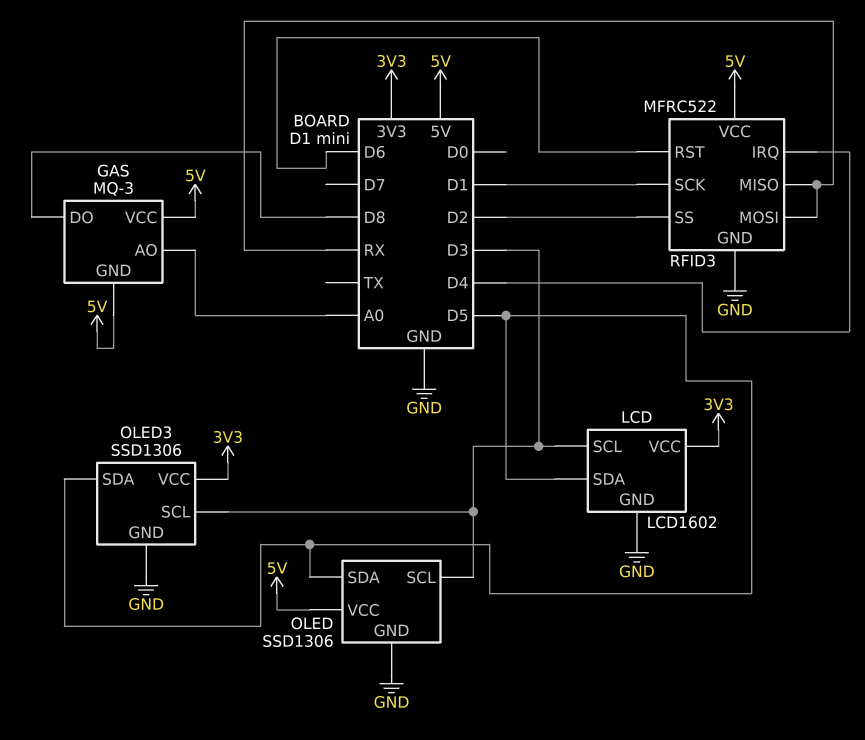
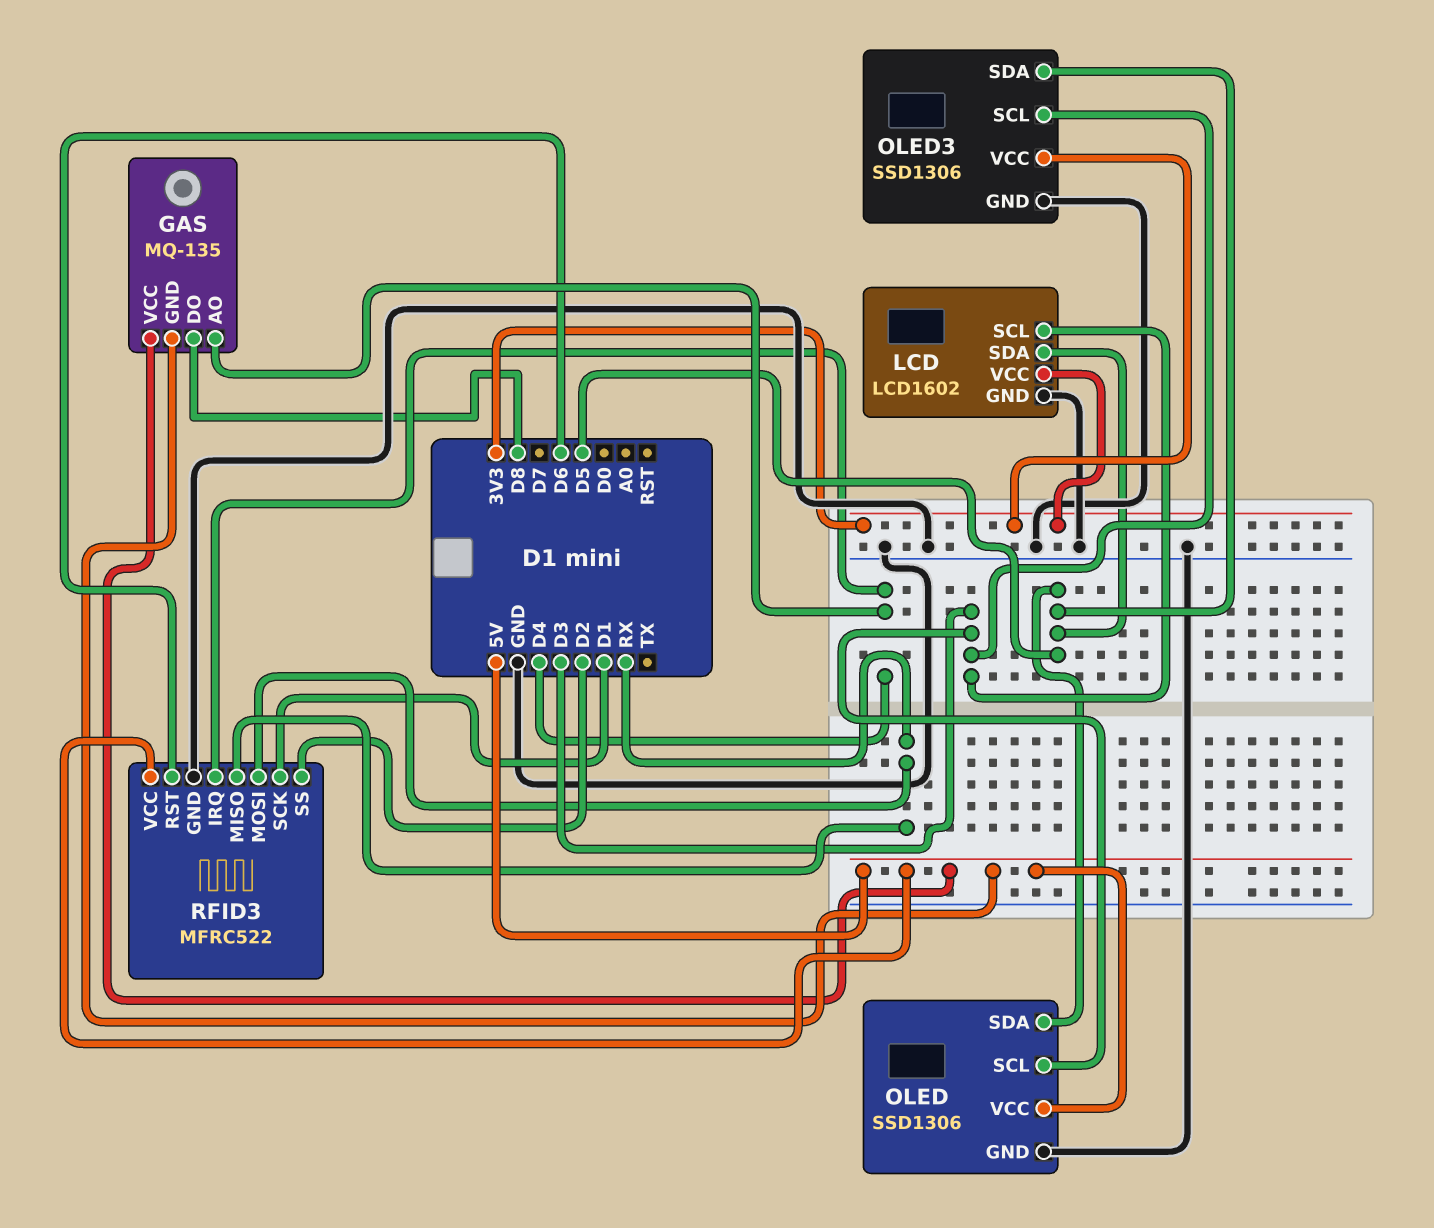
GAS: MQ-3 -> MQ-135
GAS pin AO: A0 -> D4

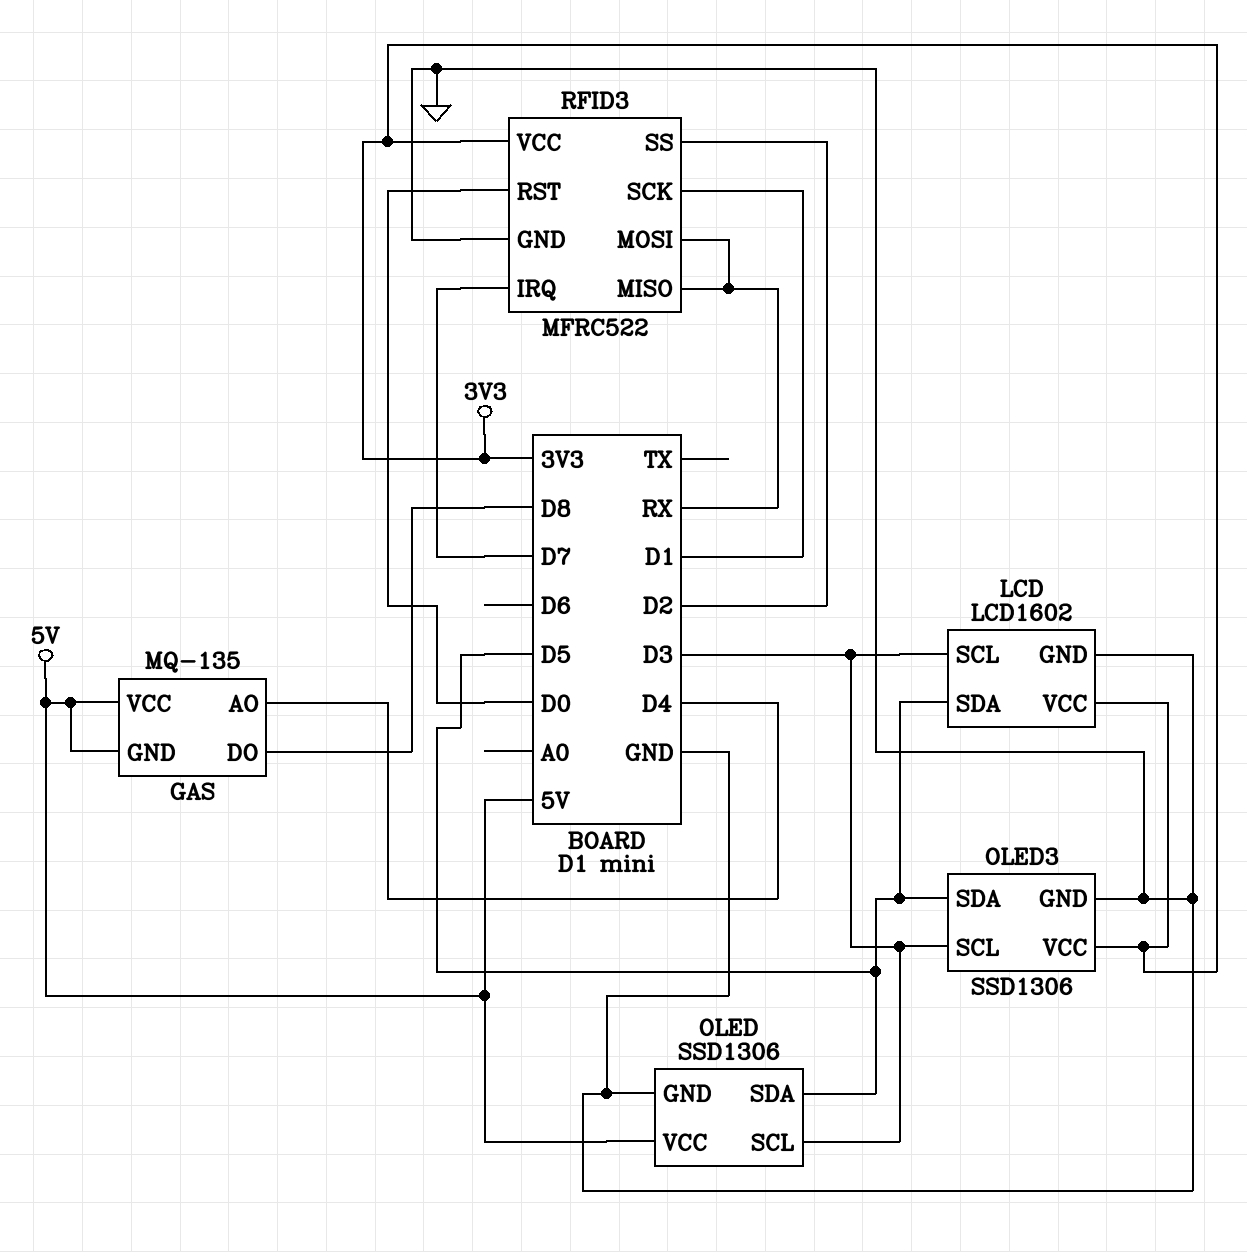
RFID3 pin IRQ: D4 -> D7
RFID3 pin RST: D6 -> D0
RFID3 pin VCC: 5V -> 3V3

